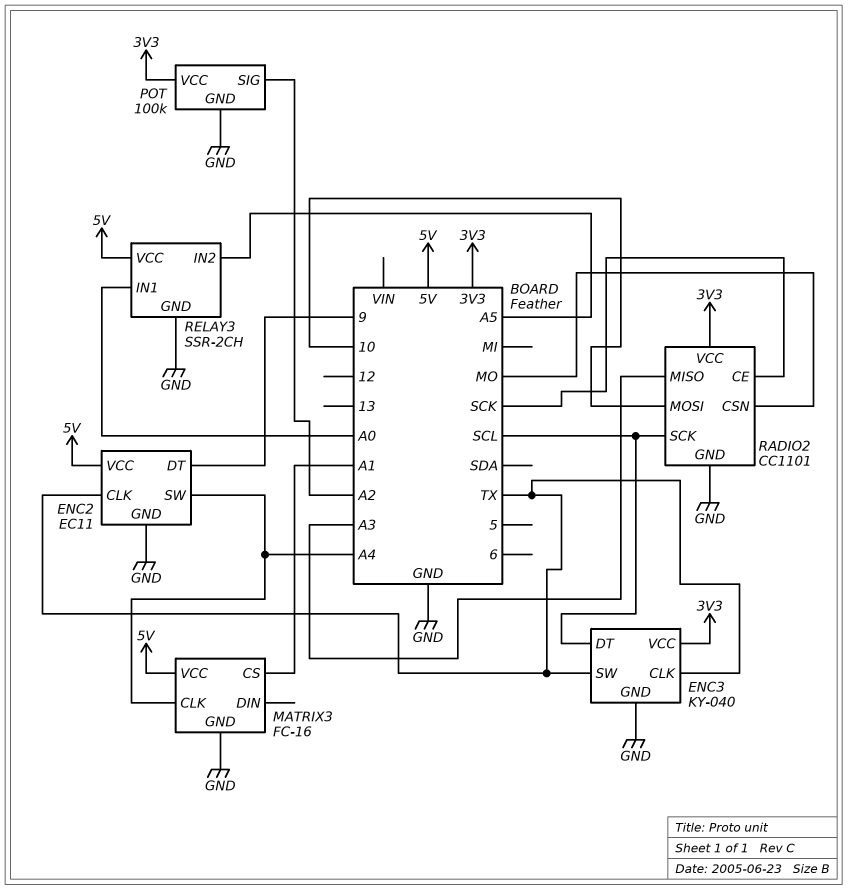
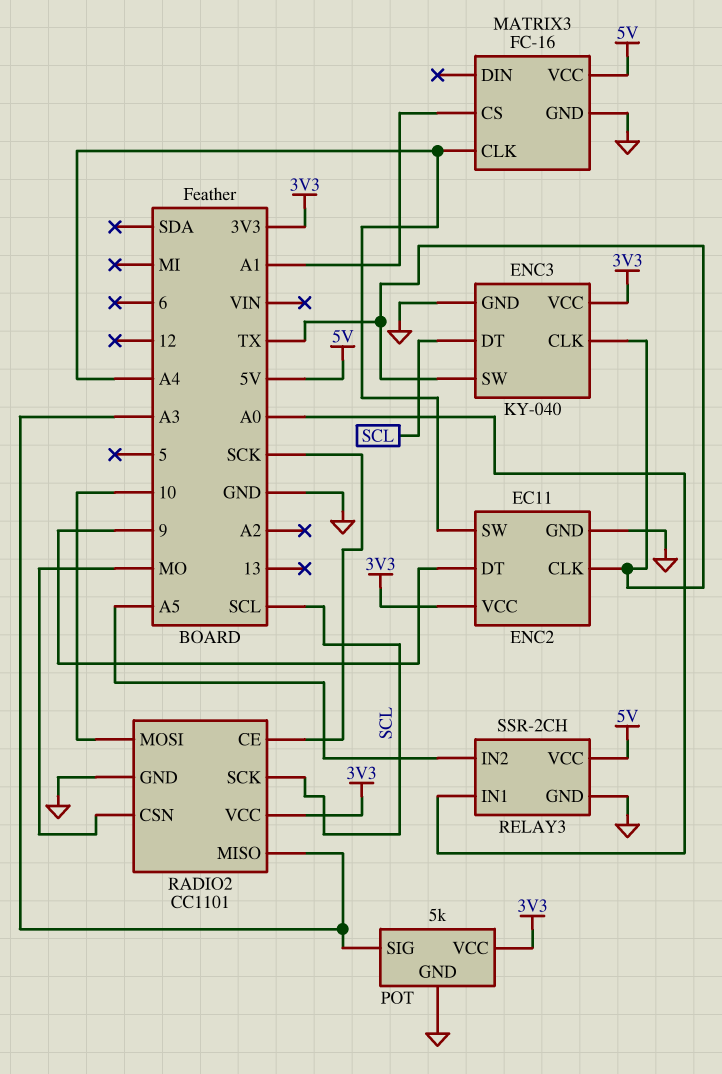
ENC2 pin VCC: 5V -> 3V3
POT: 100k -> 5k
POT pin SIG: A2 -> A3

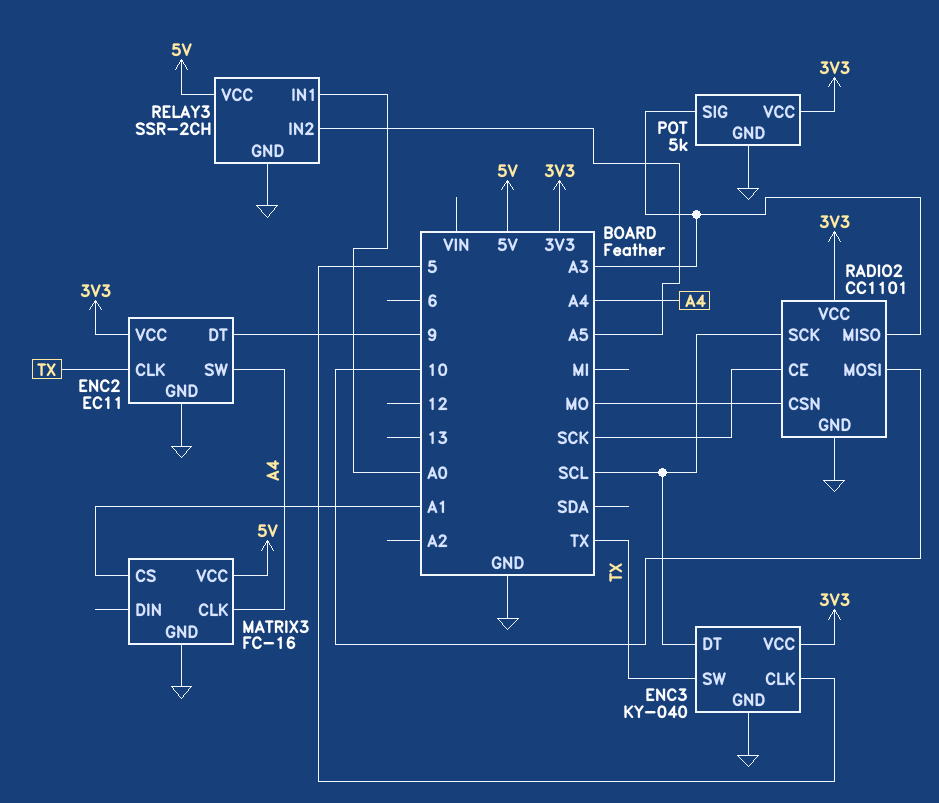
ENC3 pin CLK: TX -> 5

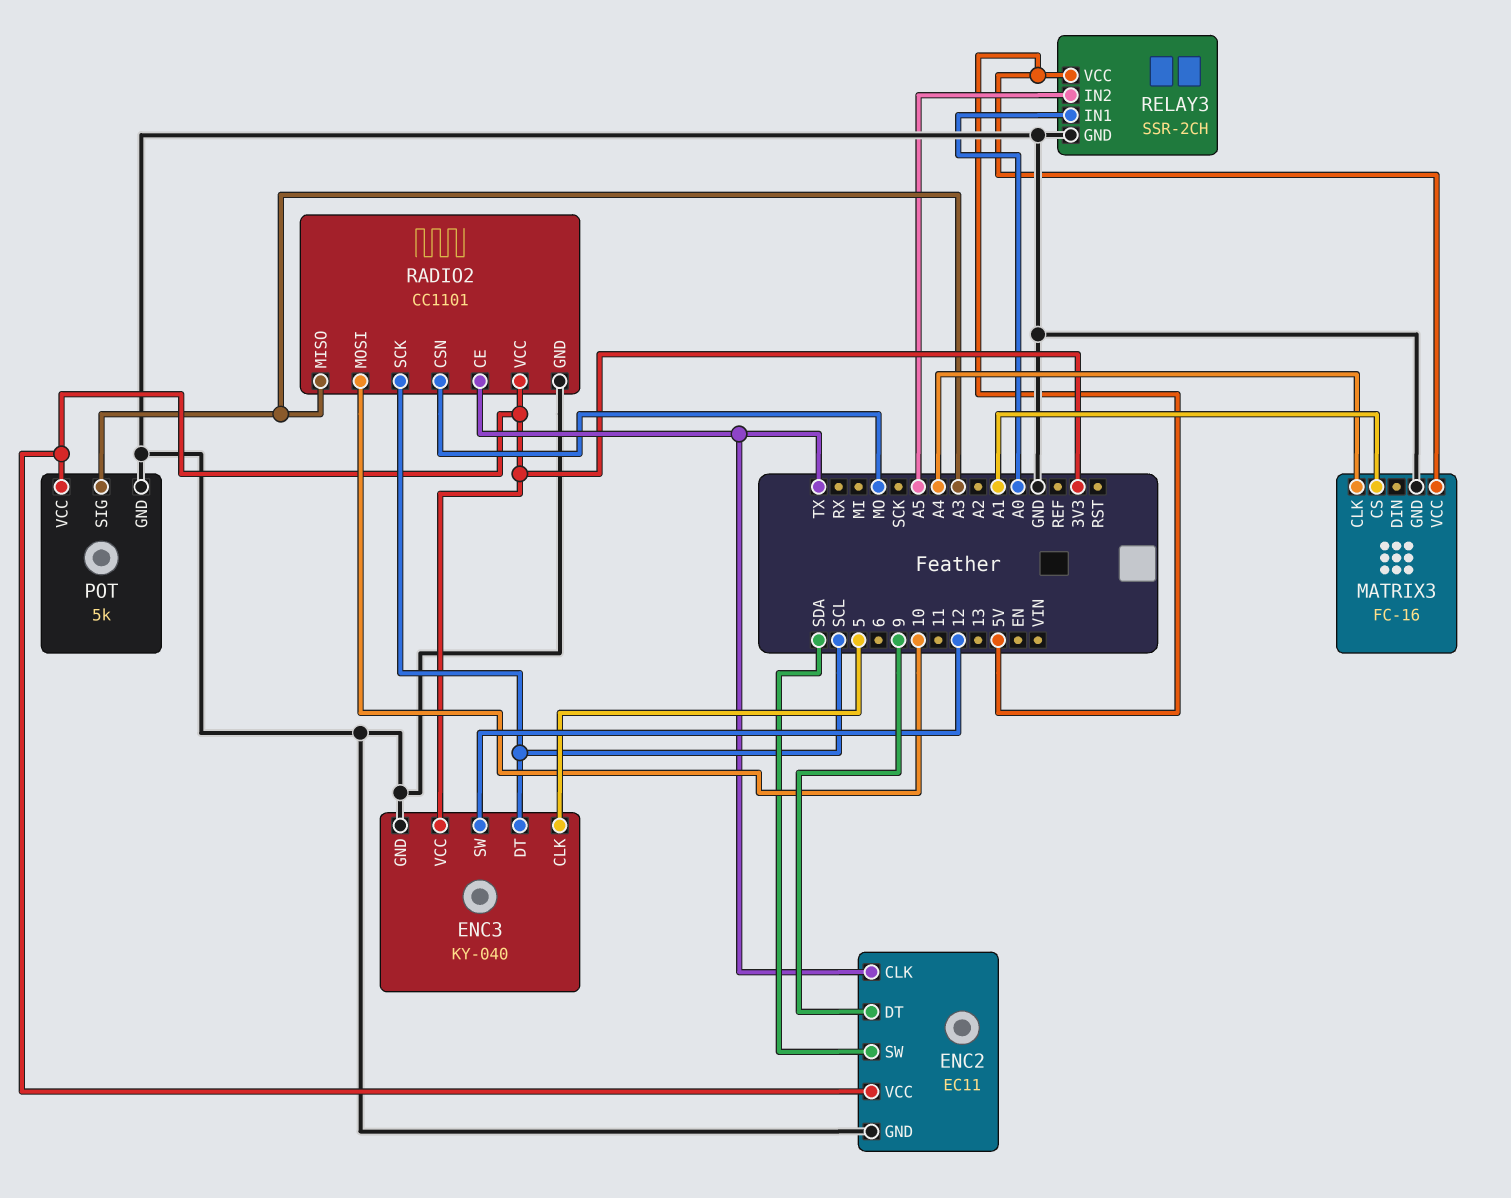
ENC2 pin SW: A4 -> SDA
ENC3 pin SW: TX -> 12
RADIO2 pin CE: SCK -> TX

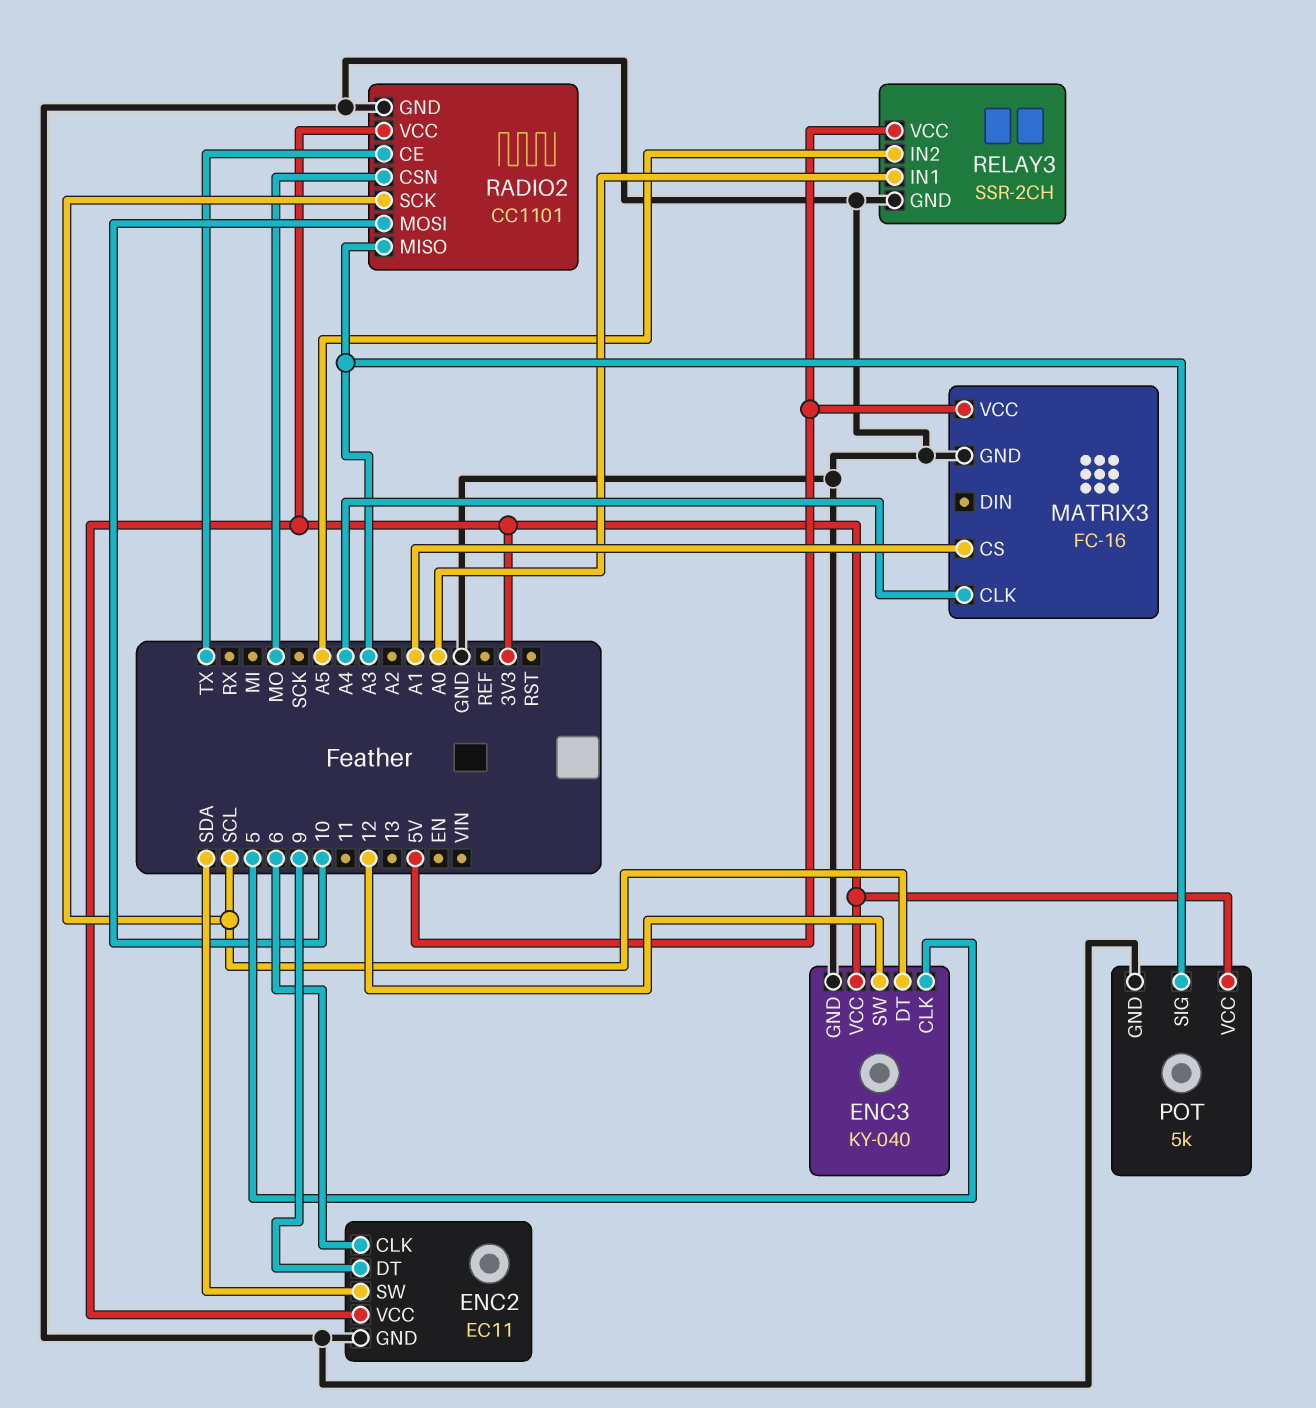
ENC2 pin CLK: TX -> 6

